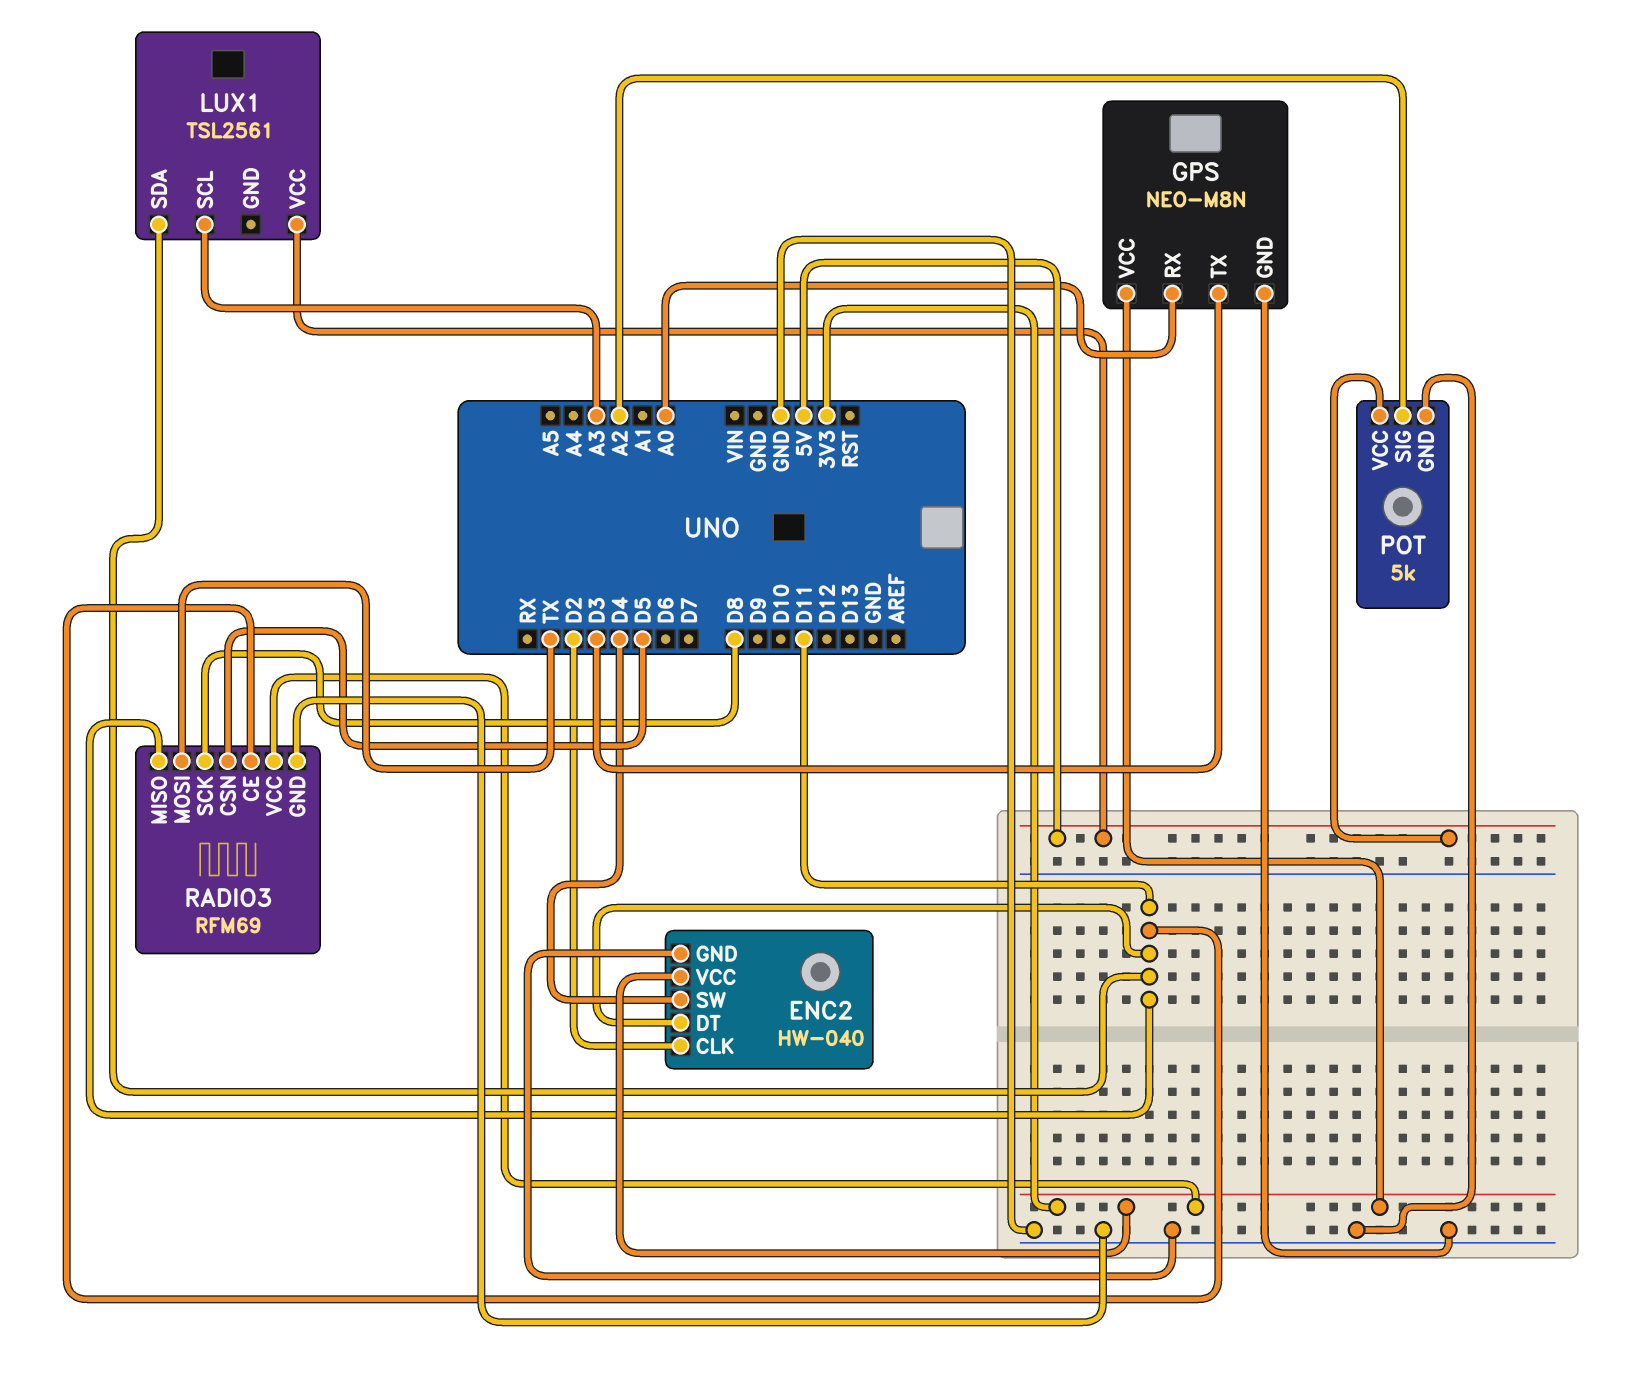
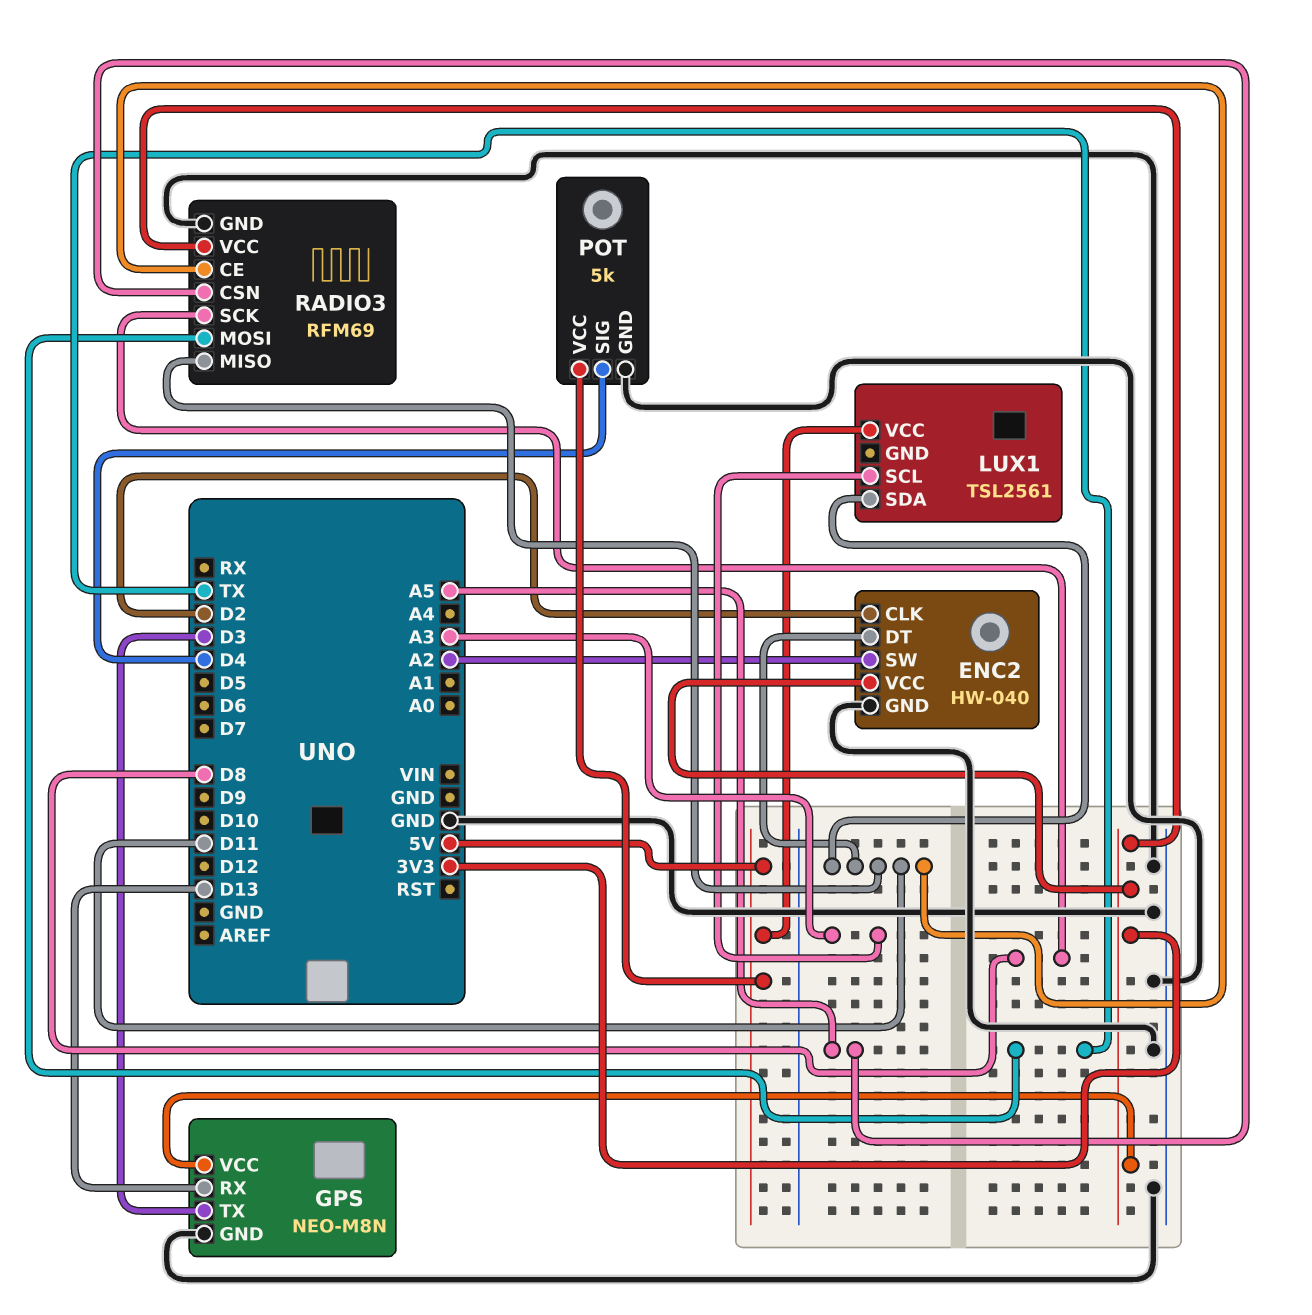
ENC2 pin SW: D4 -> A2
GPS pin RX: A0 -> D13
POT pin SIG: A2 -> D4
RADIO3 pin CSN: D5 -> A5

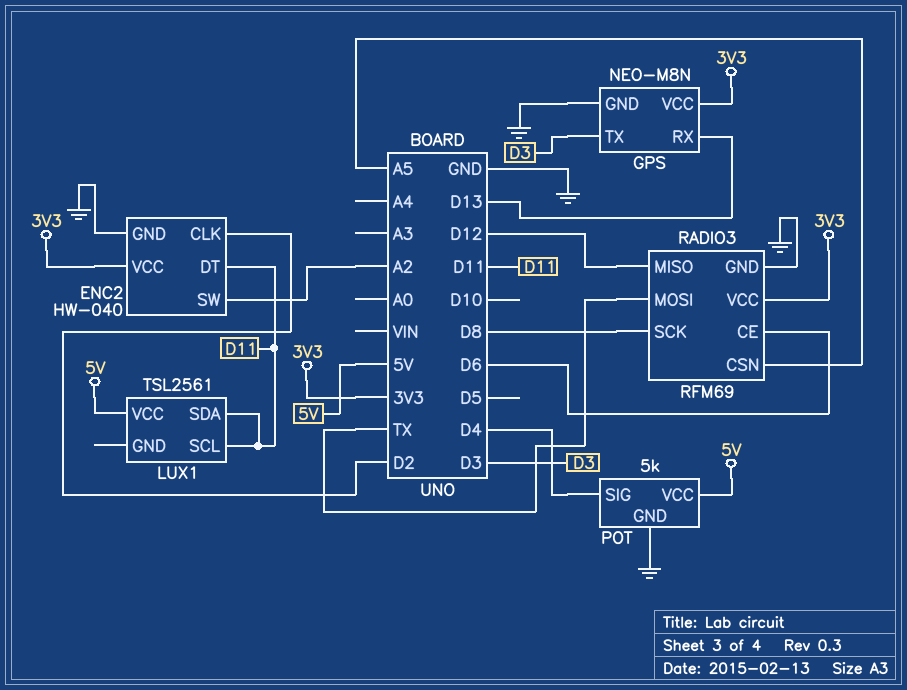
LUX1 pin SCL: A3 -> D11
RADIO3 pin CE: D11 -> D6
RADIO3 pin MISO: D11 -> D12

